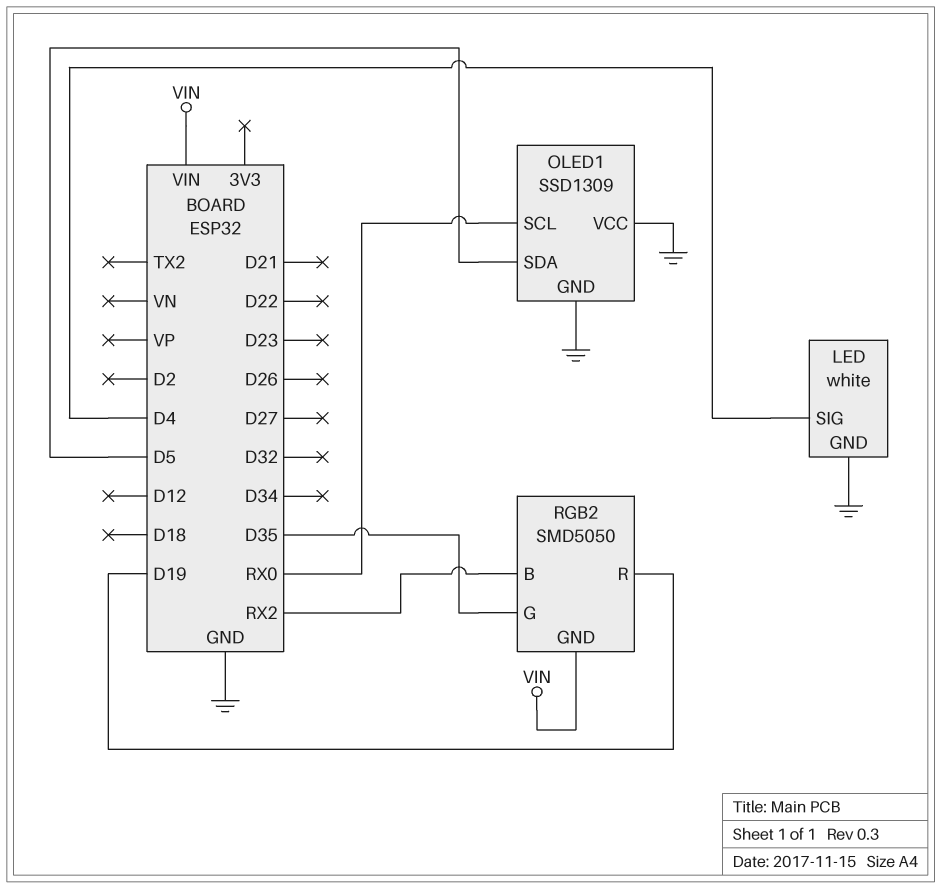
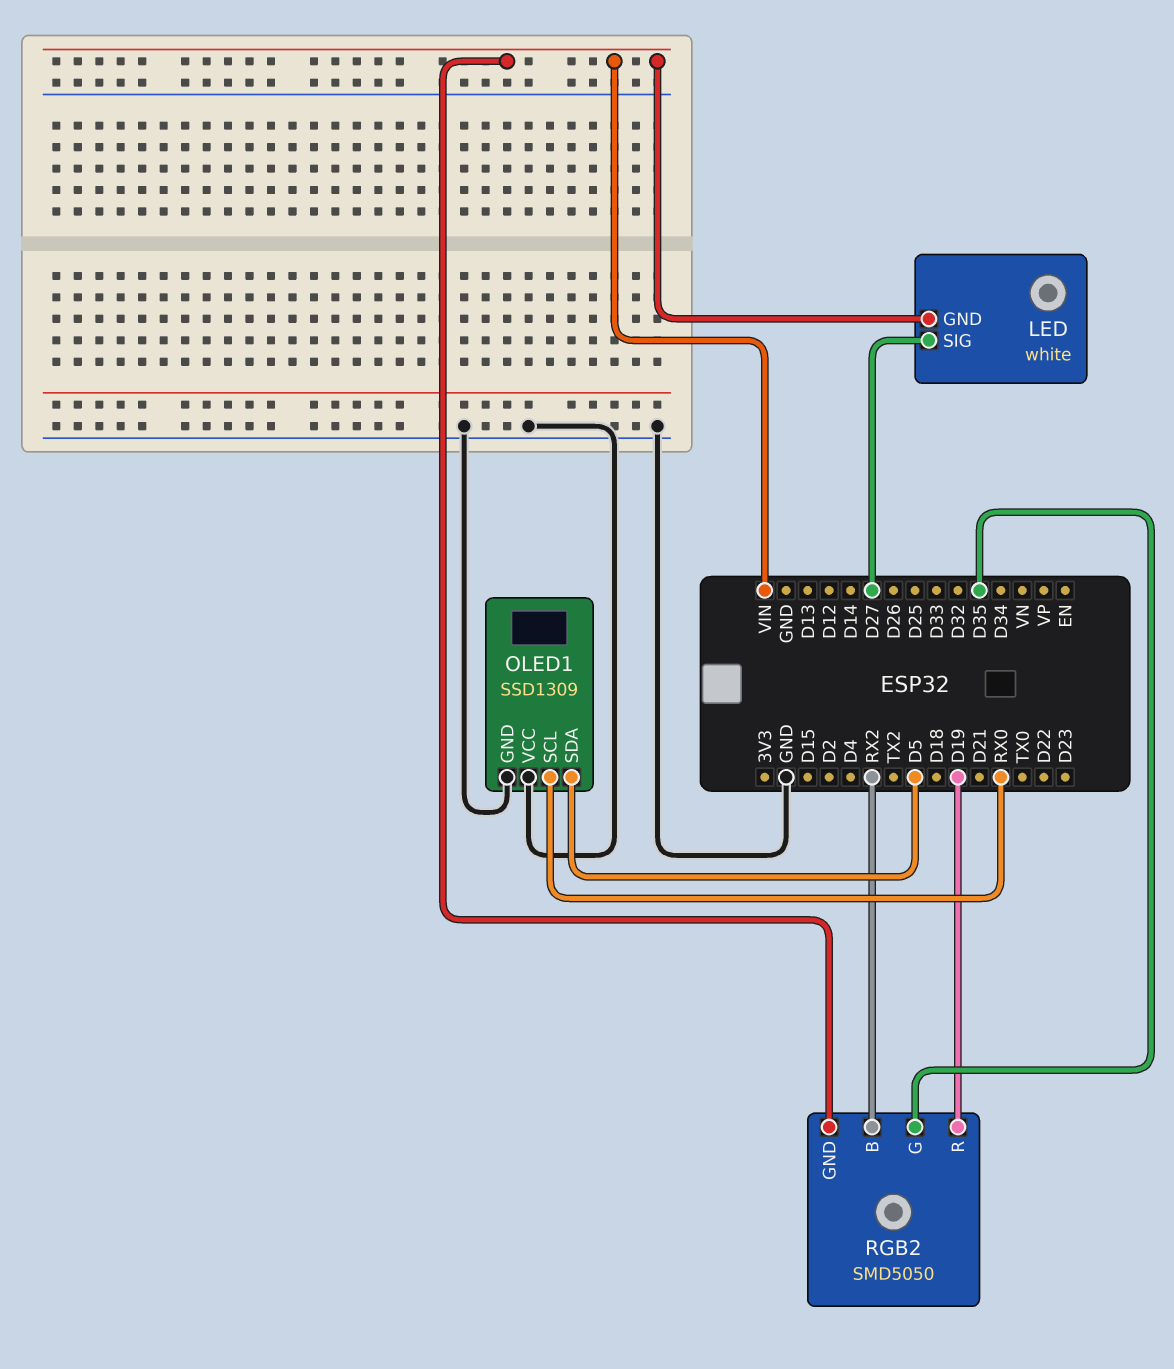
LED pin GND: GND -> VIN
LED pin SIG: D4 -> D27

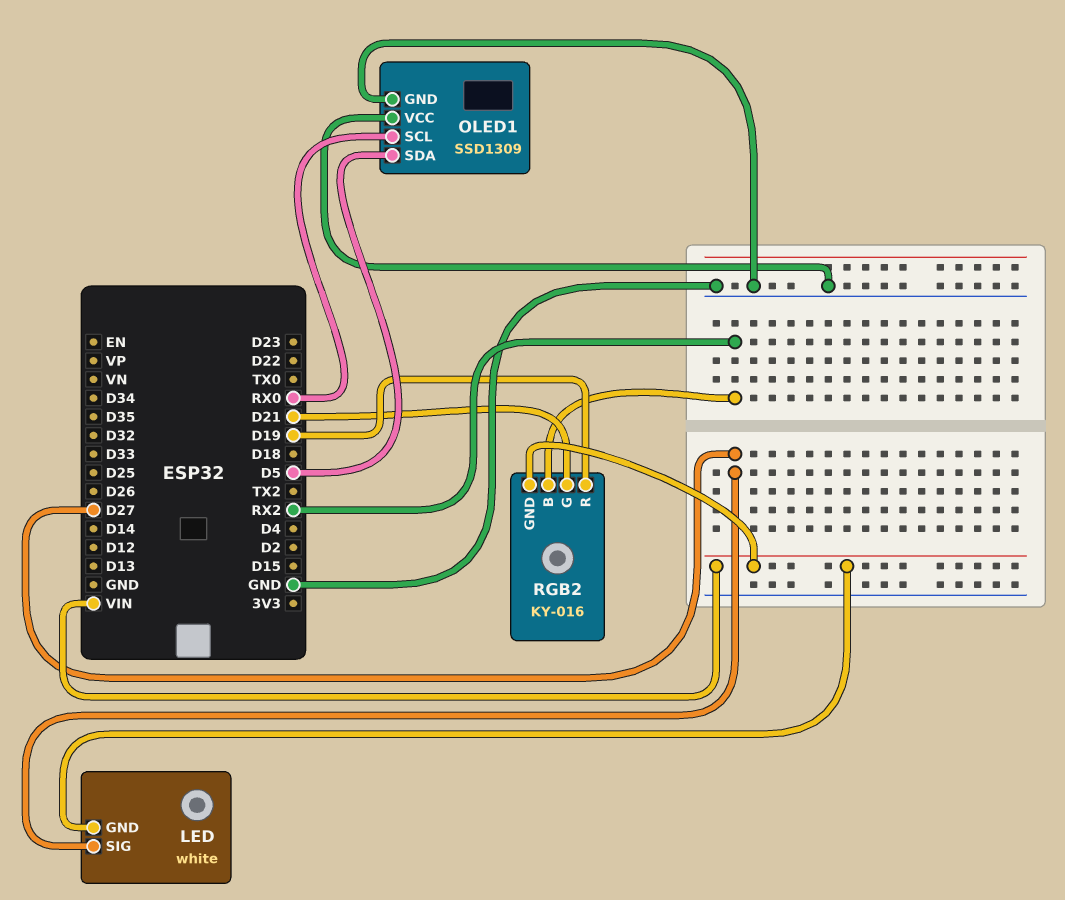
RGB2: SMD5050 -> KY-016
RGB2 pin G: D35 -> D21

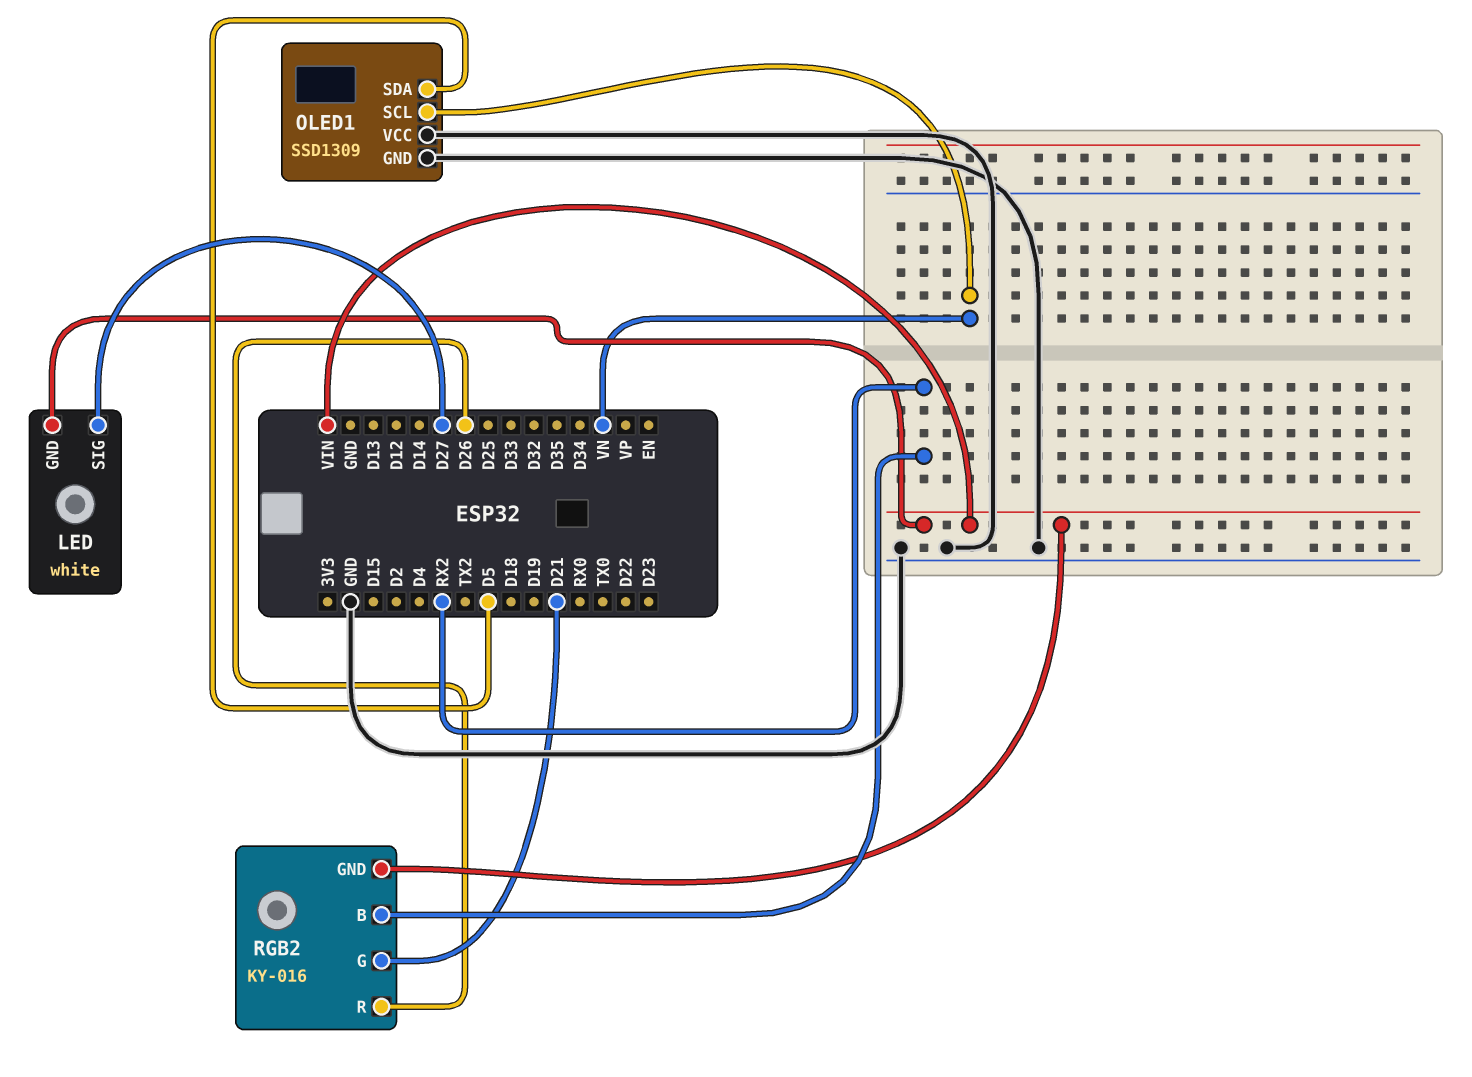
OLED1 pin SCL: RX0 -> VN
RGB2 pin R: D19 -> D26

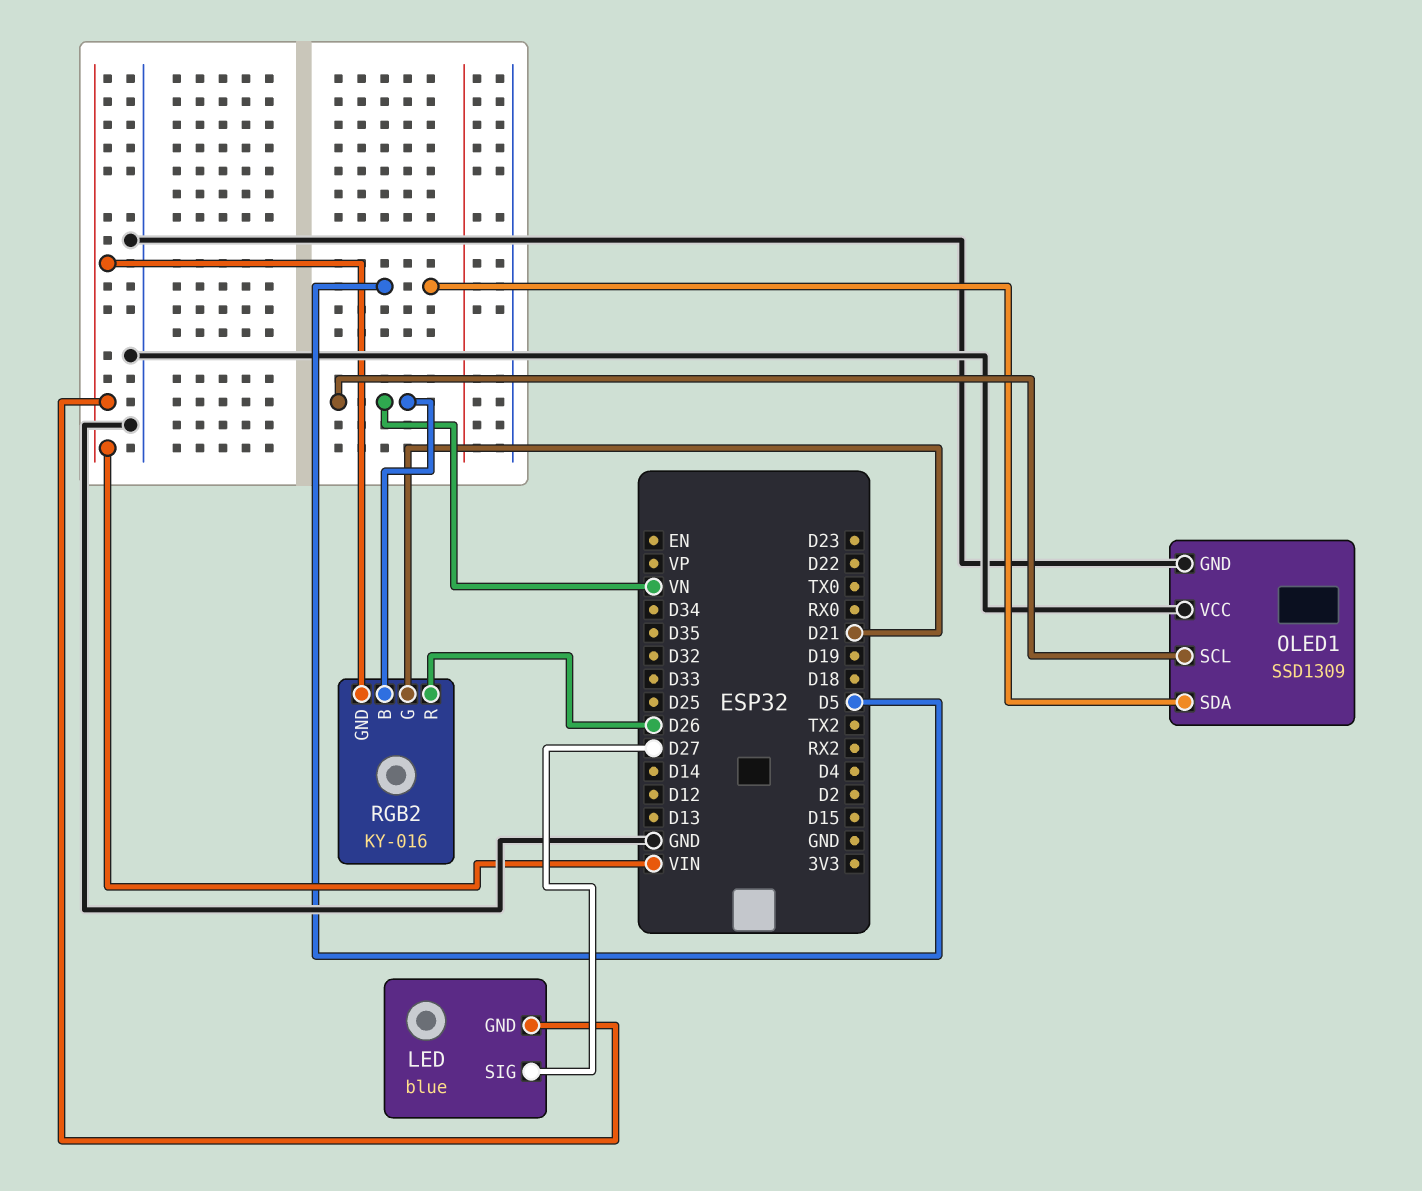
LED: white -> blue
RGB2 pin B: RX2 -> VN

